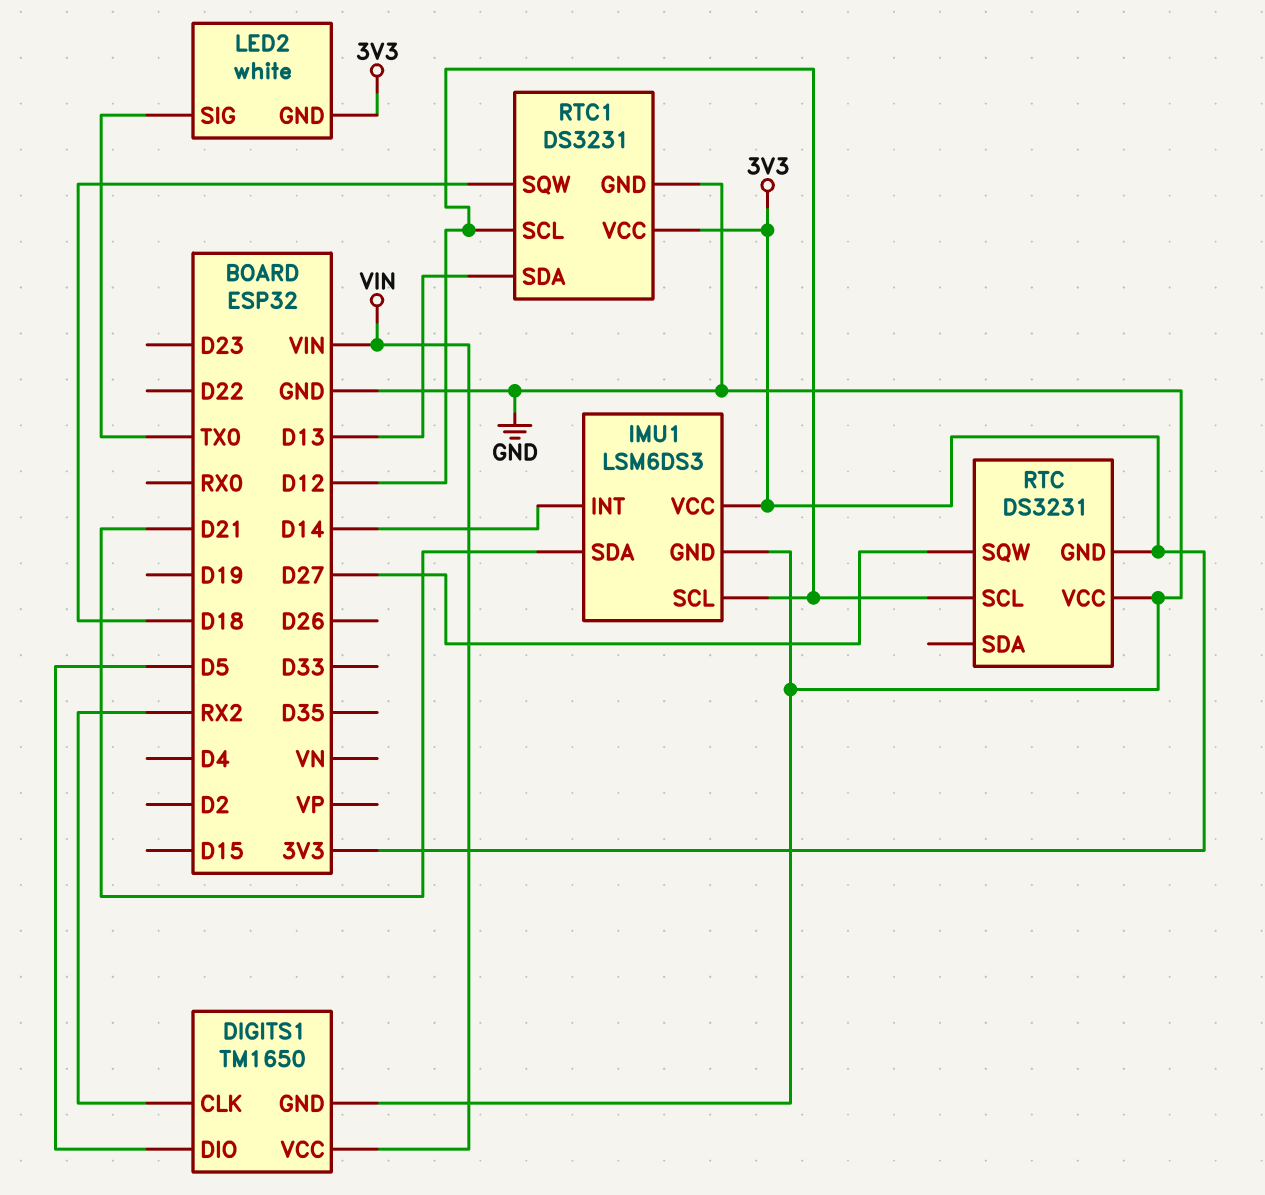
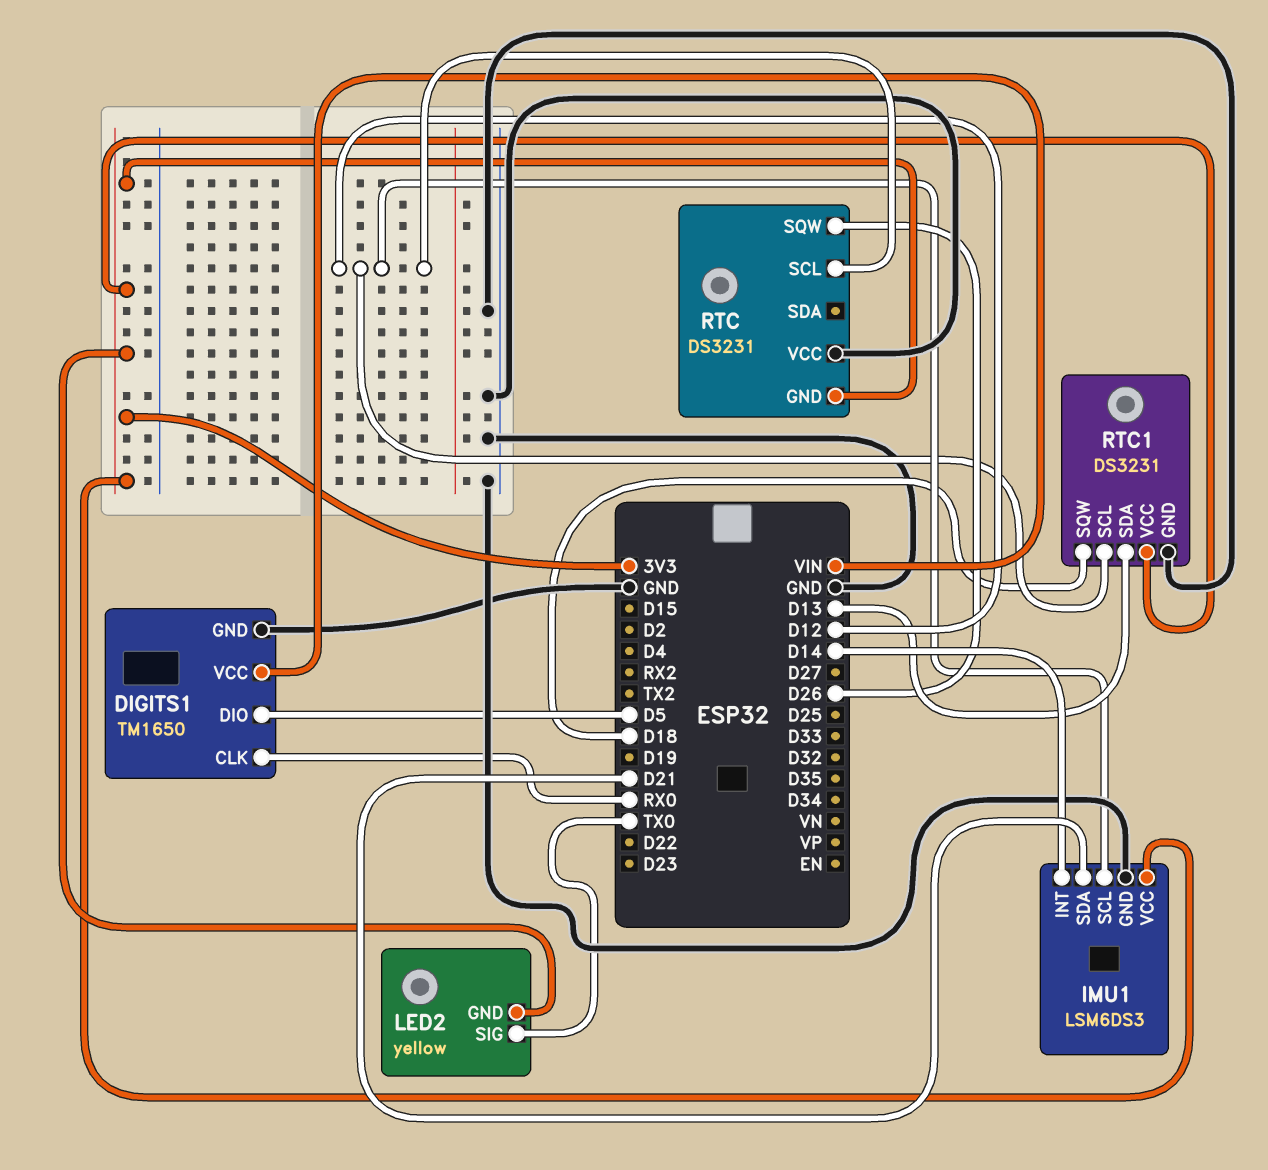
DIGITS1 pin CLK: RX2 -> RX0
LED2: white -> yellow
RTC pin SQW: D27 -> D26

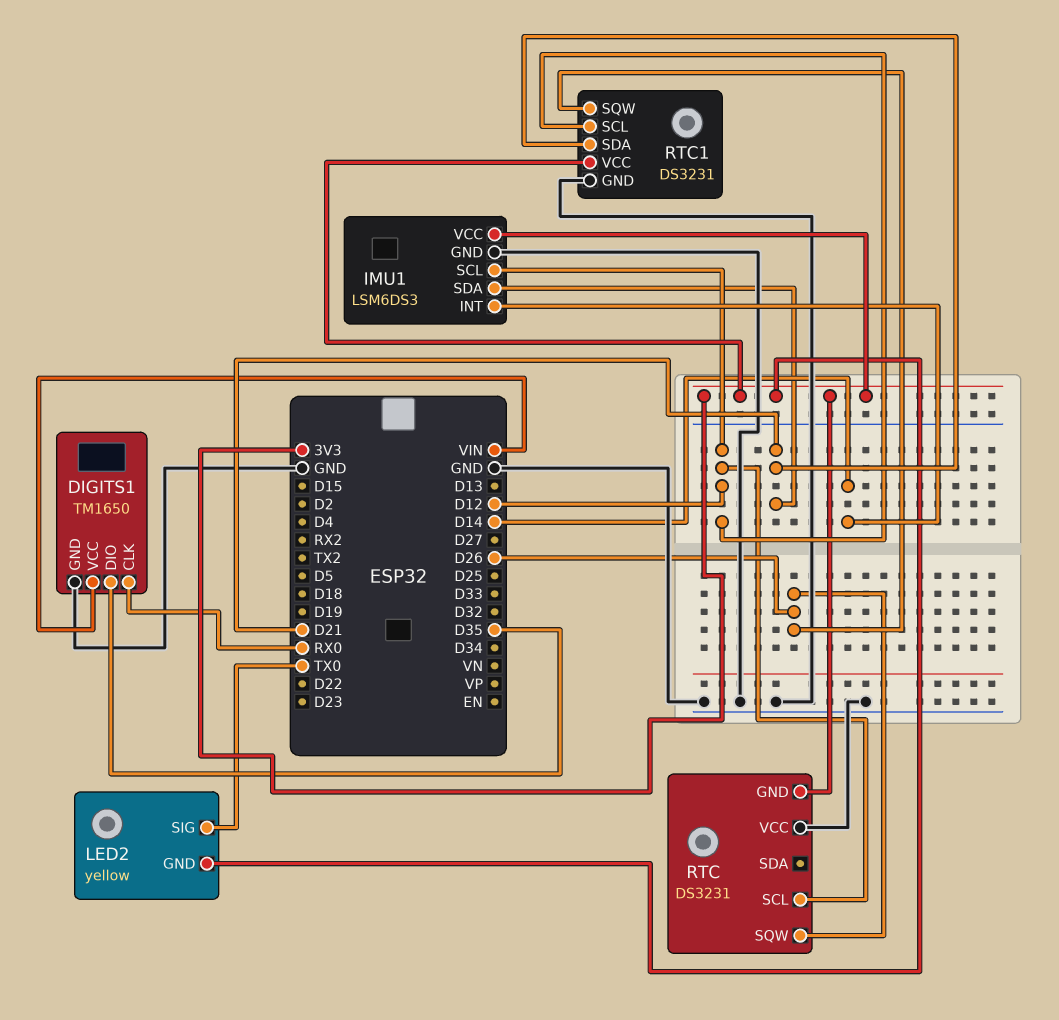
DIGITS1 pin DIO: D5 -> D35
RTC1 pin SDA: D13 -> D21
RTC1 pin SQW: D18 -> D26

